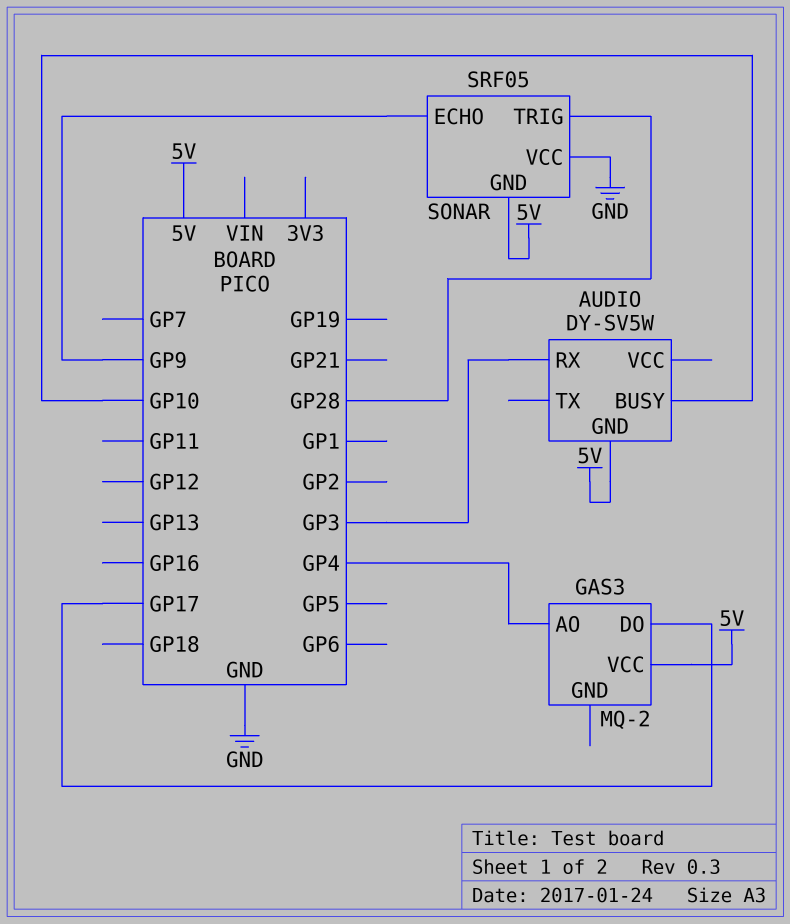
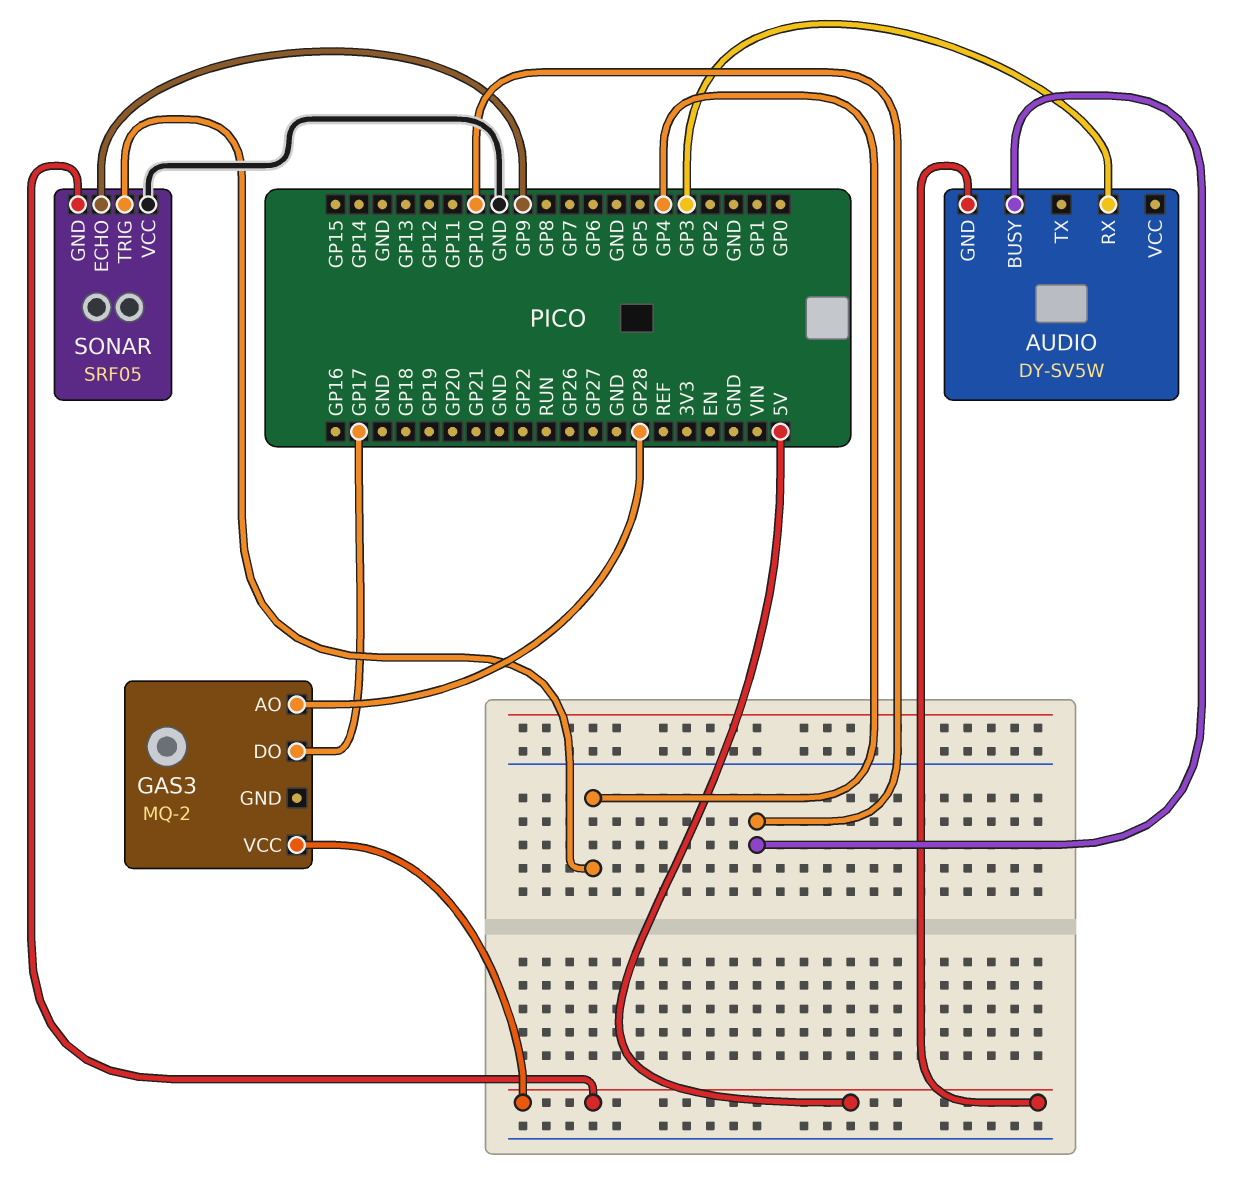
GAS3 pin AO: GP4 -> GP28
SONAR pin TRIG: GP28 -> GP4

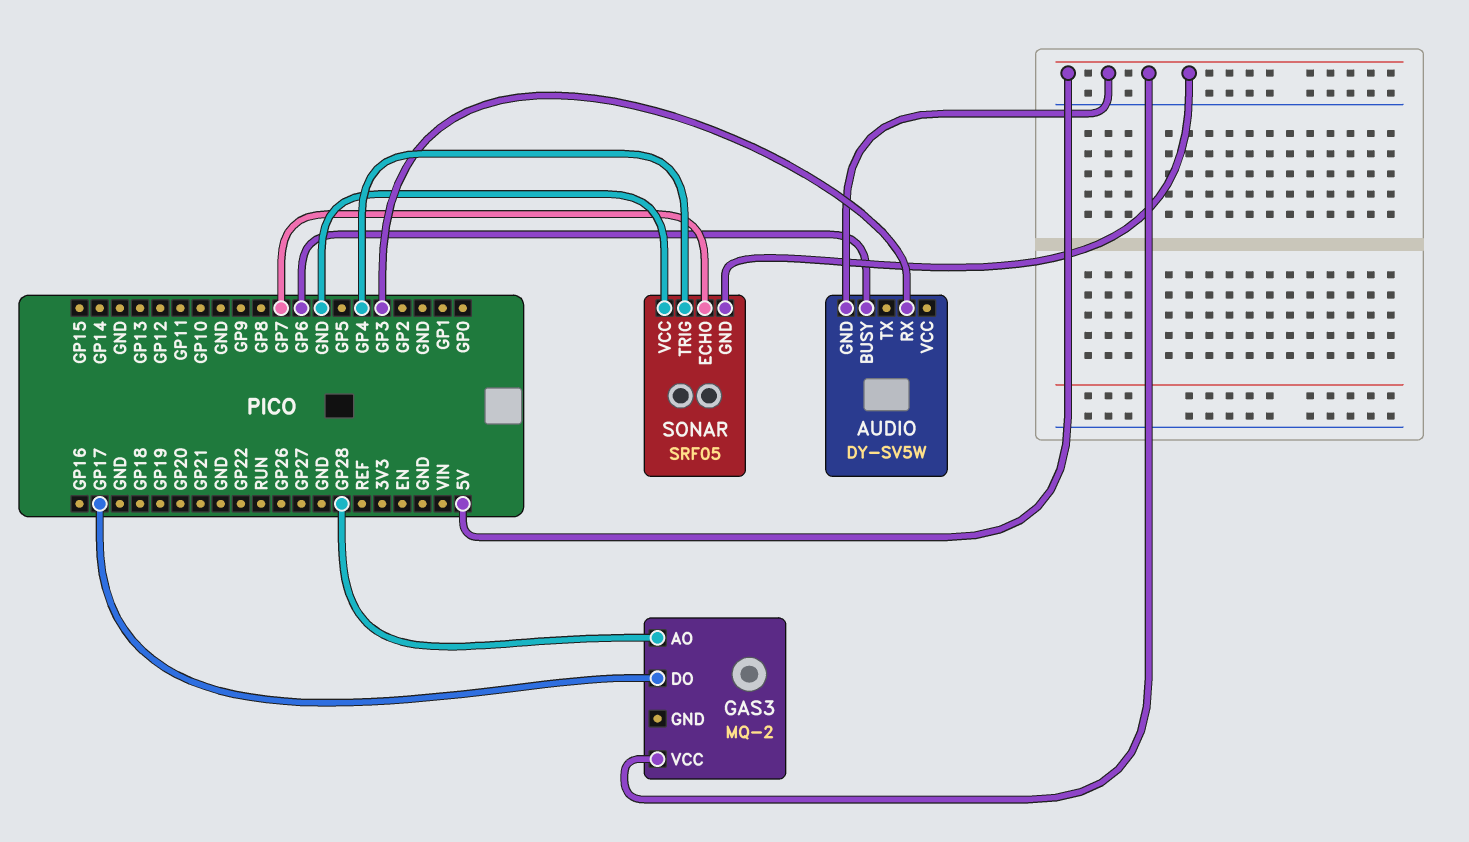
AUDIO pin BUSY: GP10 -> GP6
SONAR pin ECHO: GP9 -> GP7

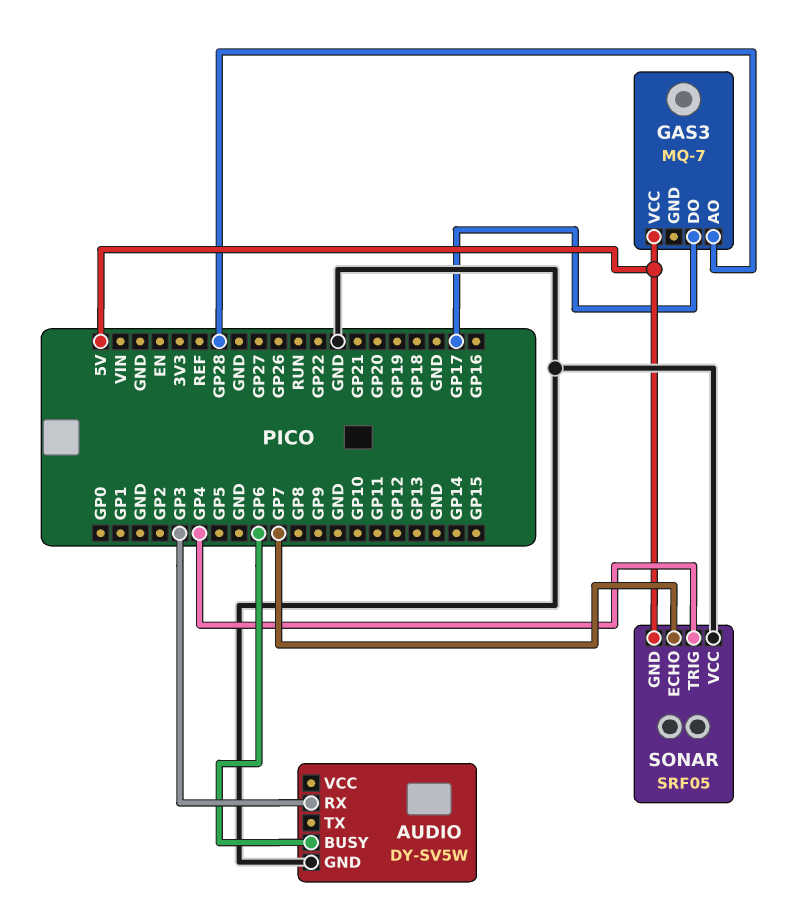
AUDIO pin GND: 5V -> GND
GAS3: MQ-2 -> MQ-7

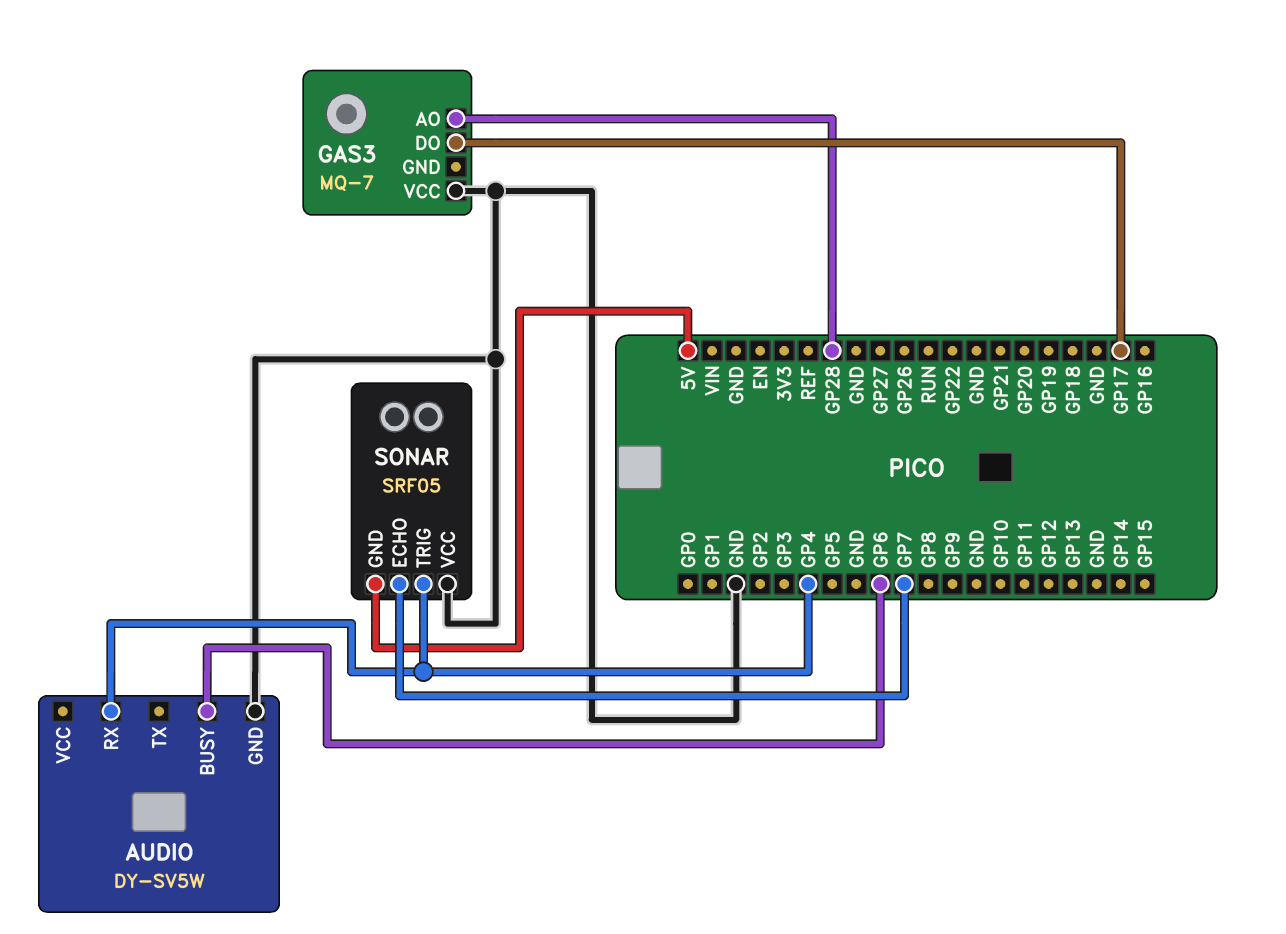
AUDIO pin RX: GP3 -> GP4
GAS3 pin VCC: 5V -> GND

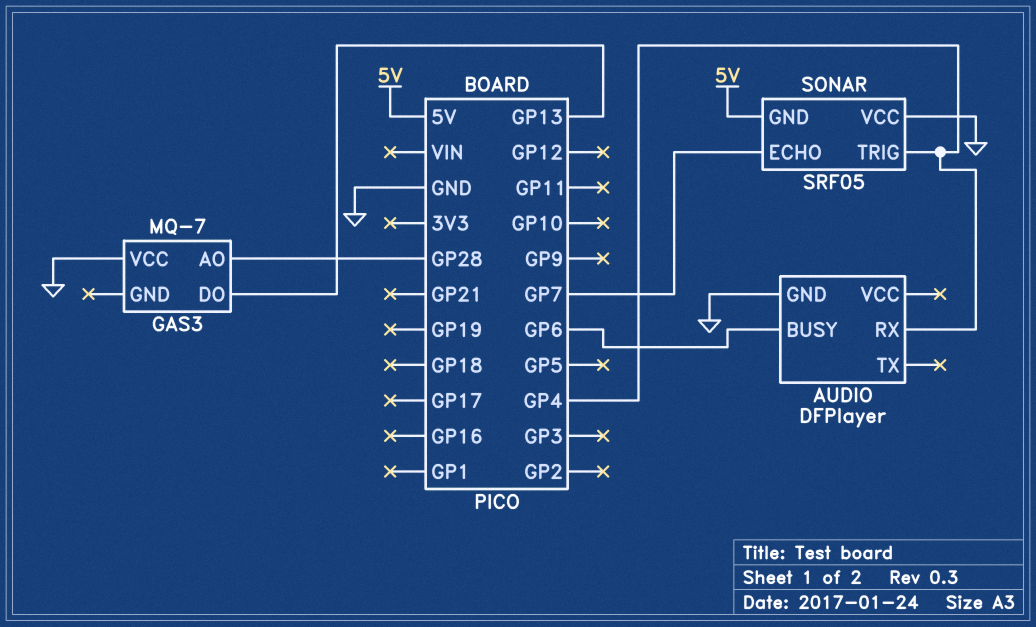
AUDIO: DY-SV5W -> DFPlayer
GAS3 pin DO: GP17 -> GP13

